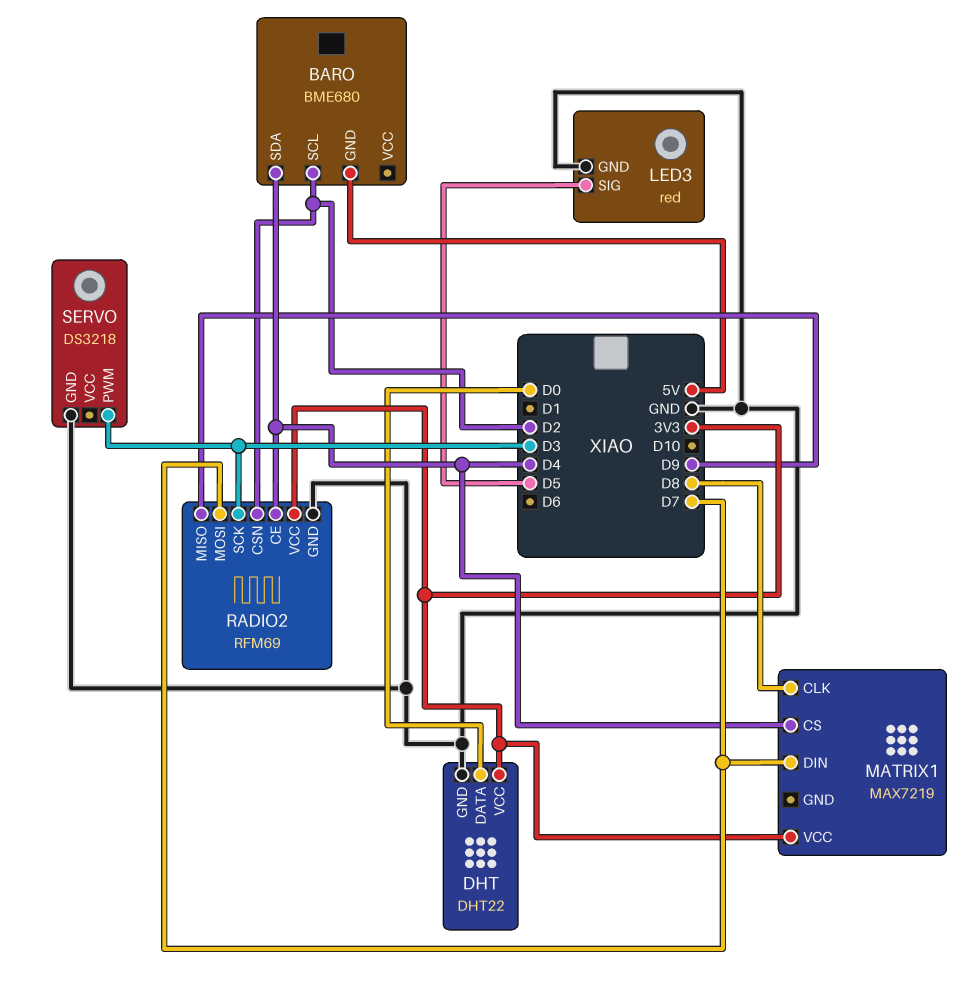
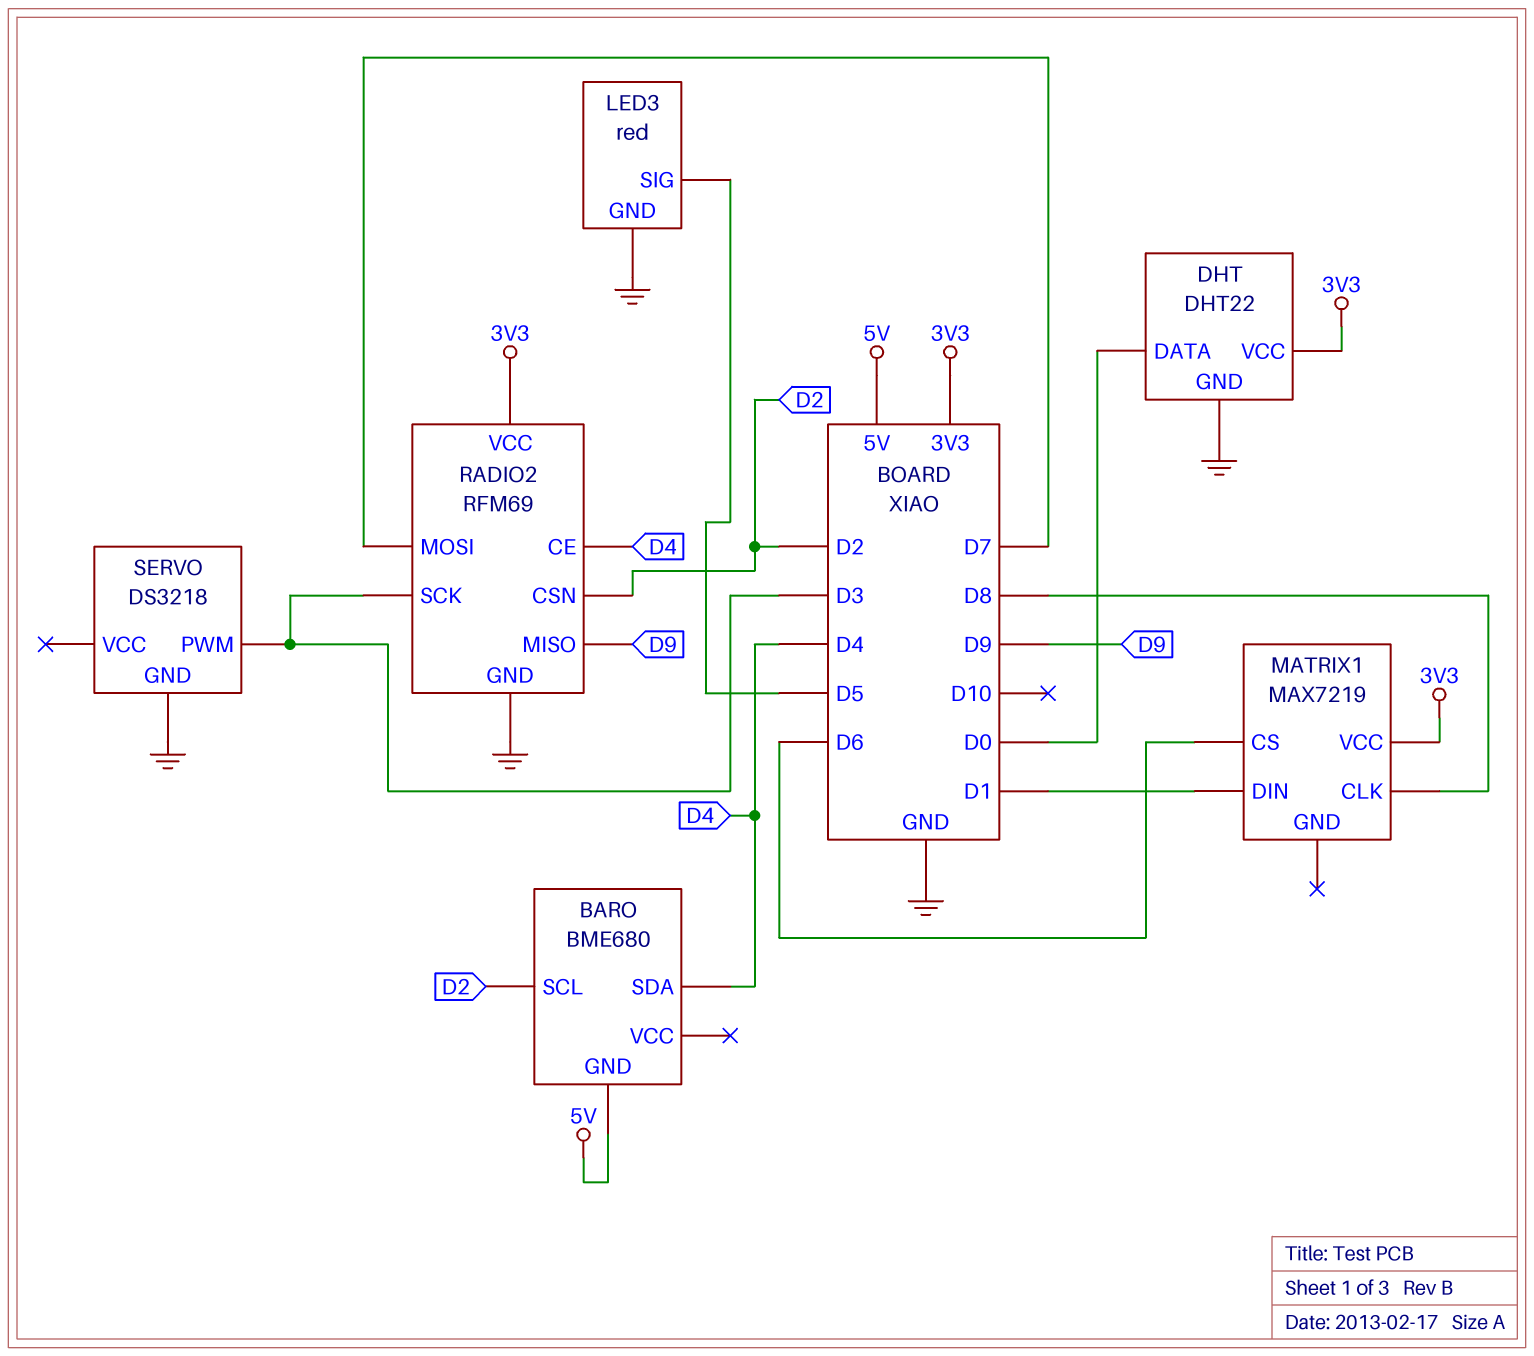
MATRIX1 pin CS: D4 -> D6
MATRIX1 pin DIN: D7 -> D1

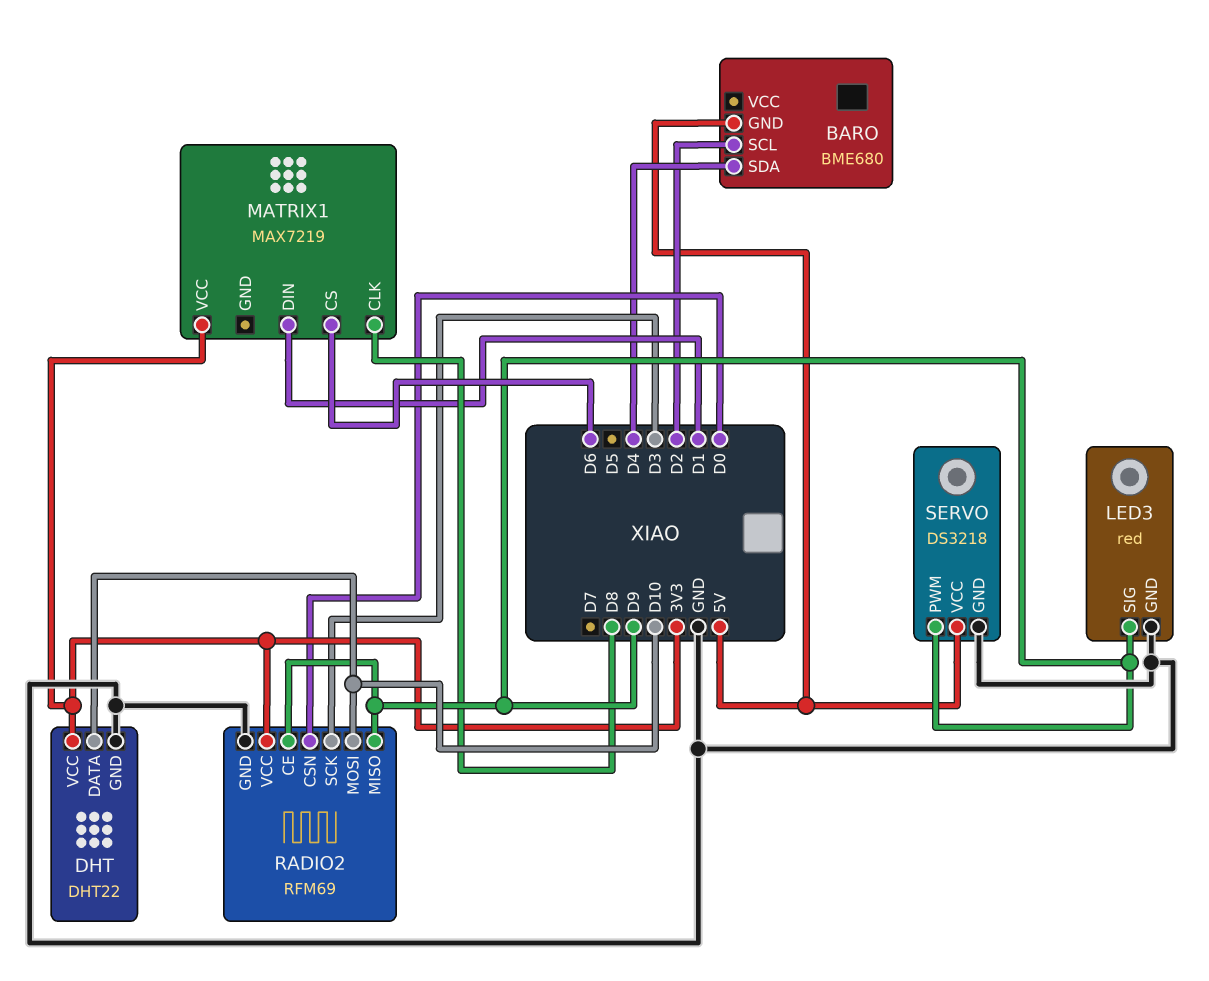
DHT pin DATA: D0 -> D10
LED3 pin SIG: D5 -> D9
RADIO2 pin CE: D4 -> D9
RADIO2 pin CSN: D2 -> D0
RADIO2 pin MOSI: D7 -> D10
SERVO pin PWM: D3 -> D9
SERVO pin VCC: none -> 5V

